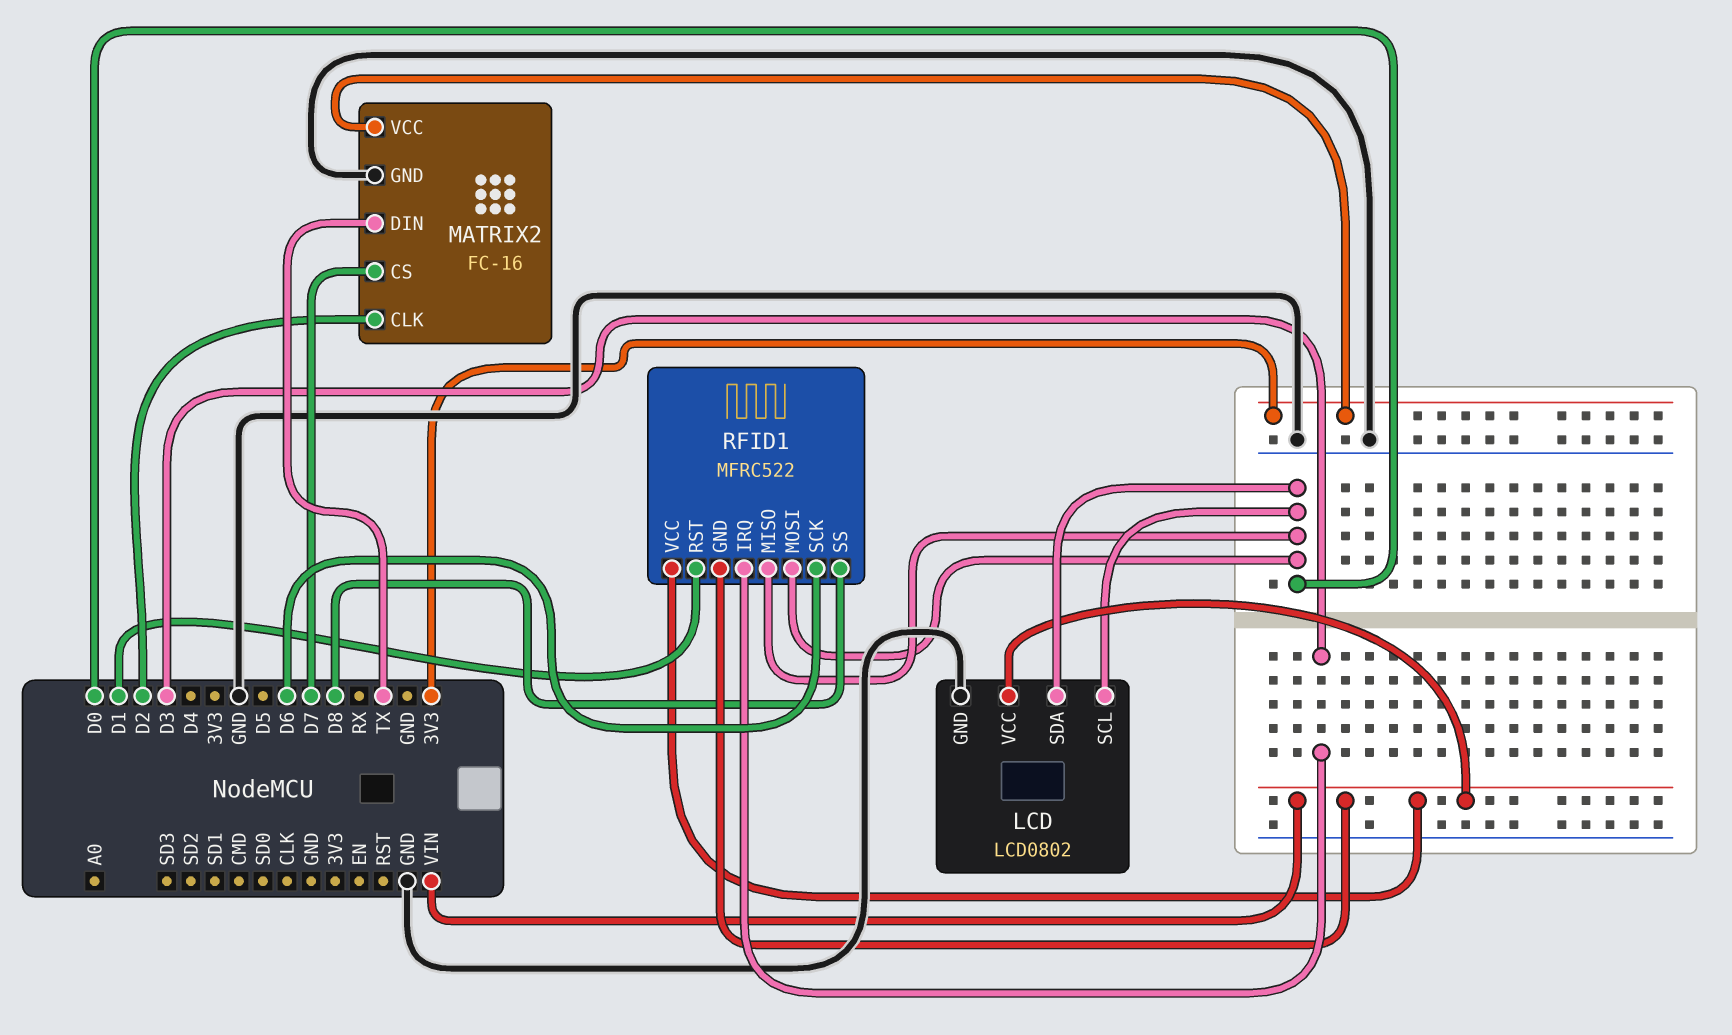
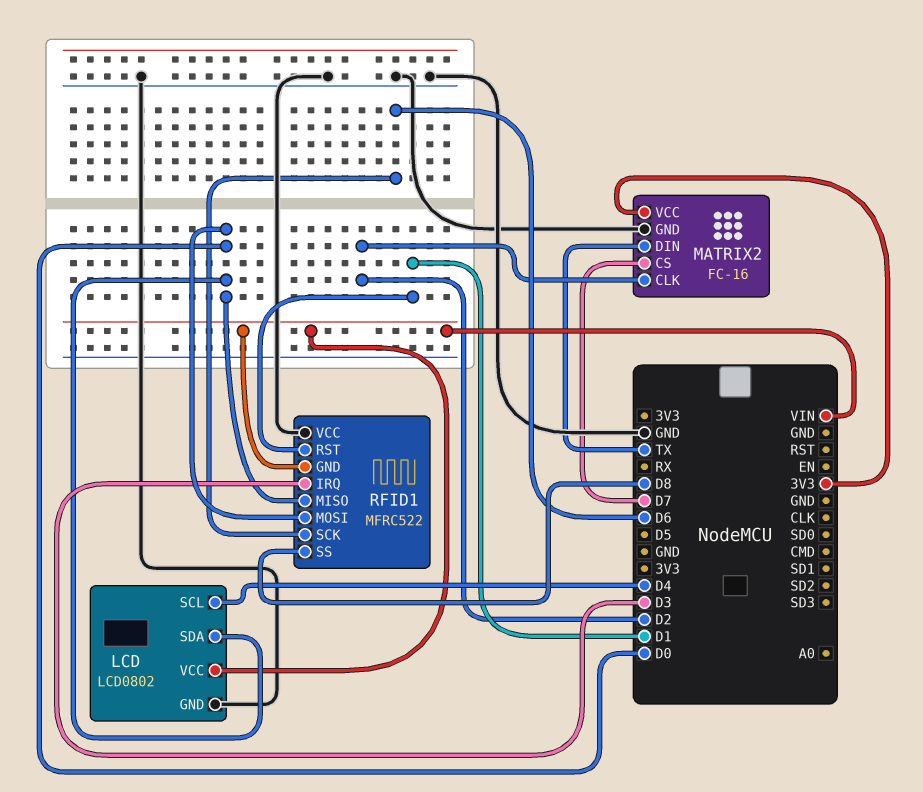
LCD pin SCL: D0 -> D4
RFID1 pin VCC: VIN -> GND

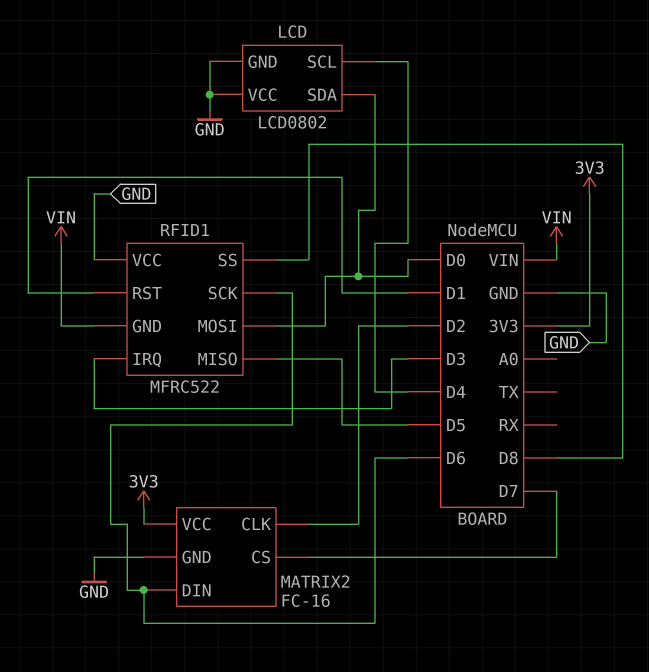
LCD pin VCC: VIN -> GND
MATRIX2 pin DIN: TX -> D6
RFID1 pin MISO: D0 -> D5

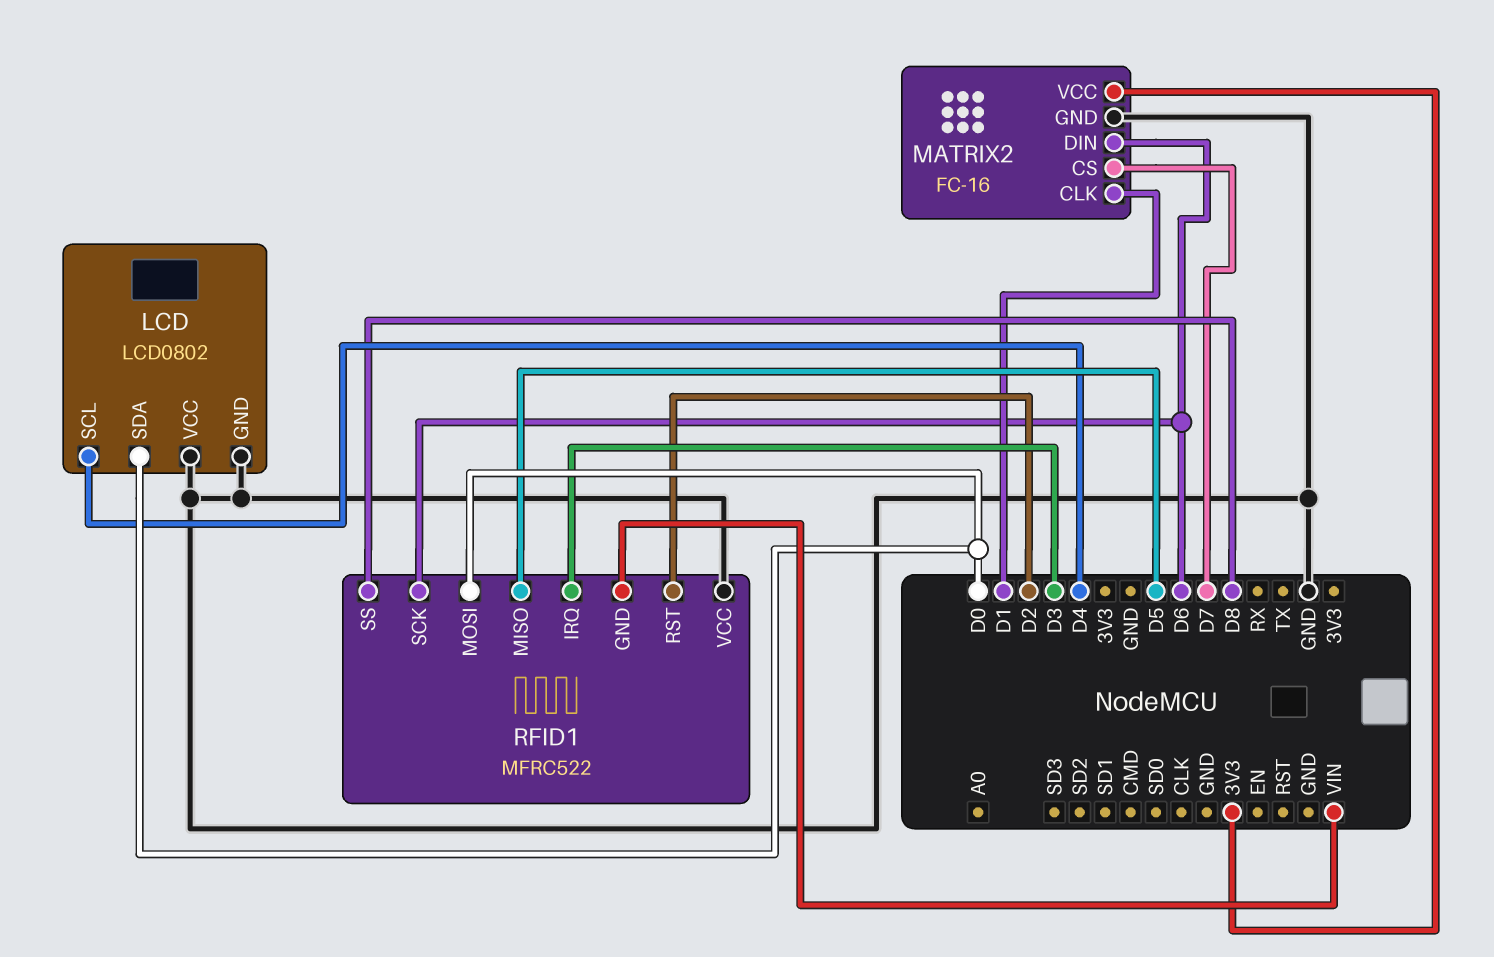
MATRIX2 pin CLK: D2 -> D1
RFID1 pin RST: D1 -> D2

